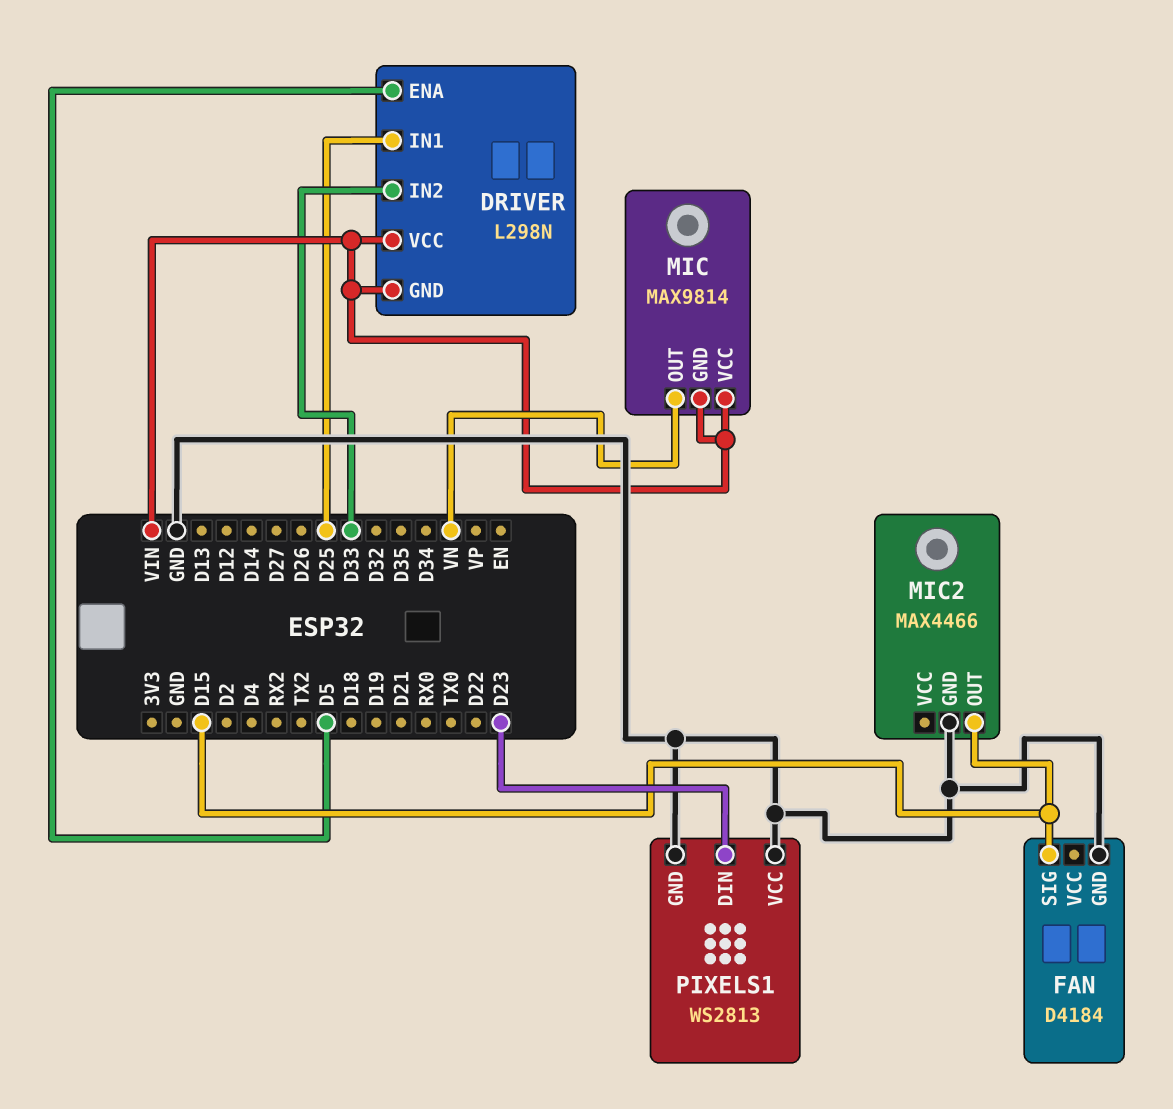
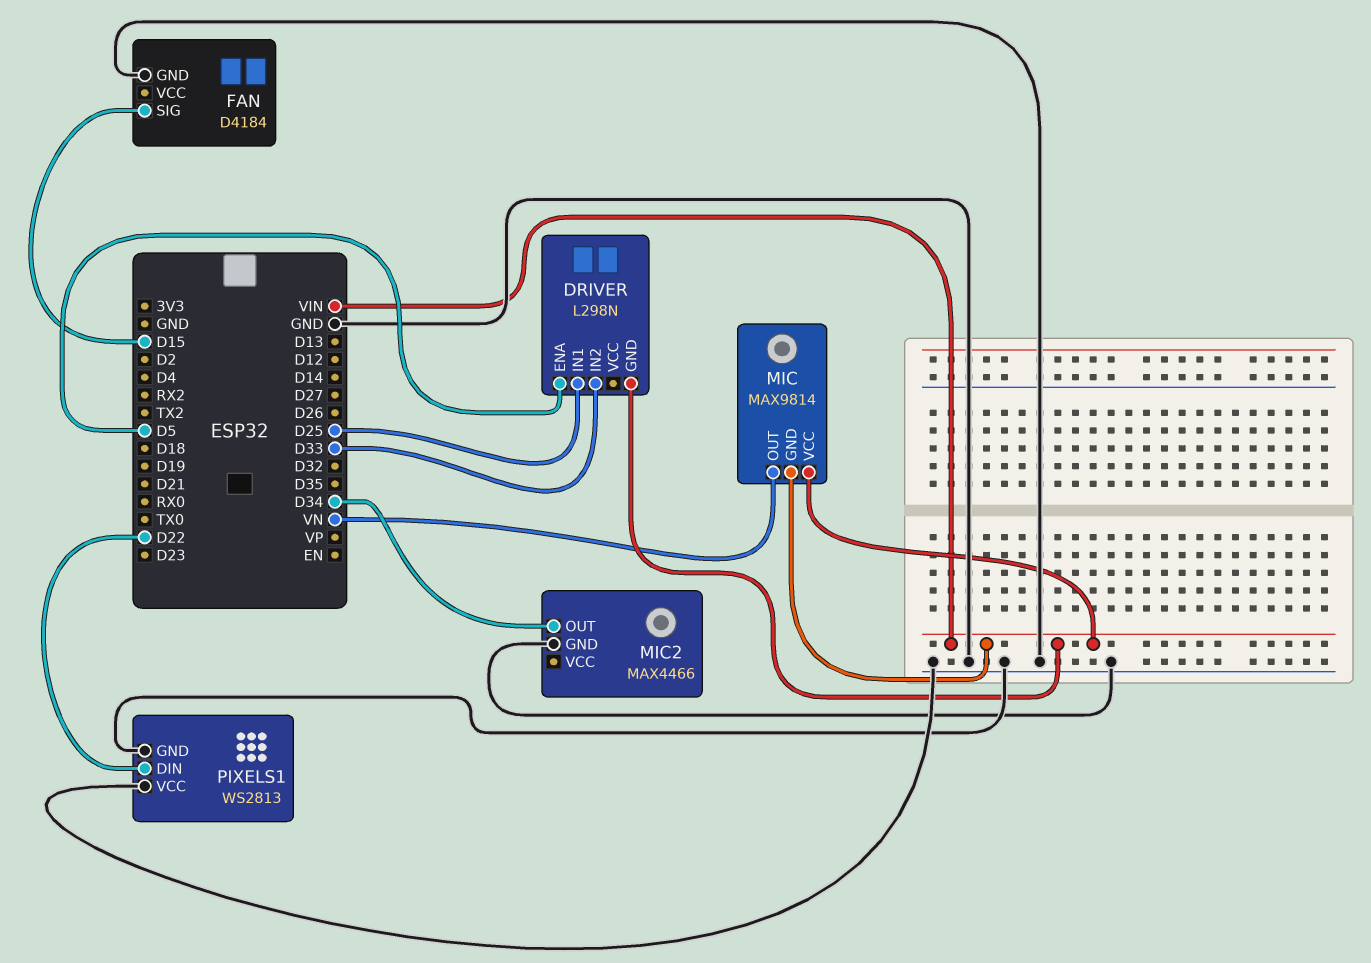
DRIVER pin VCC: VIN -> none
MIC2 pin OUT: D15 -> D34
PIXELS1 pin DIN: D23 -> D22

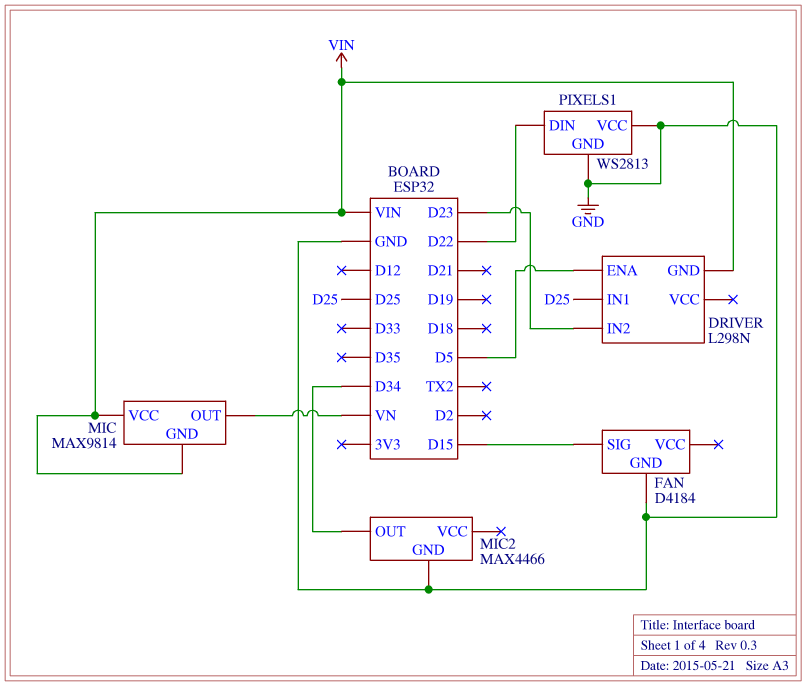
DRIVER pin IN2: D33 -> D23

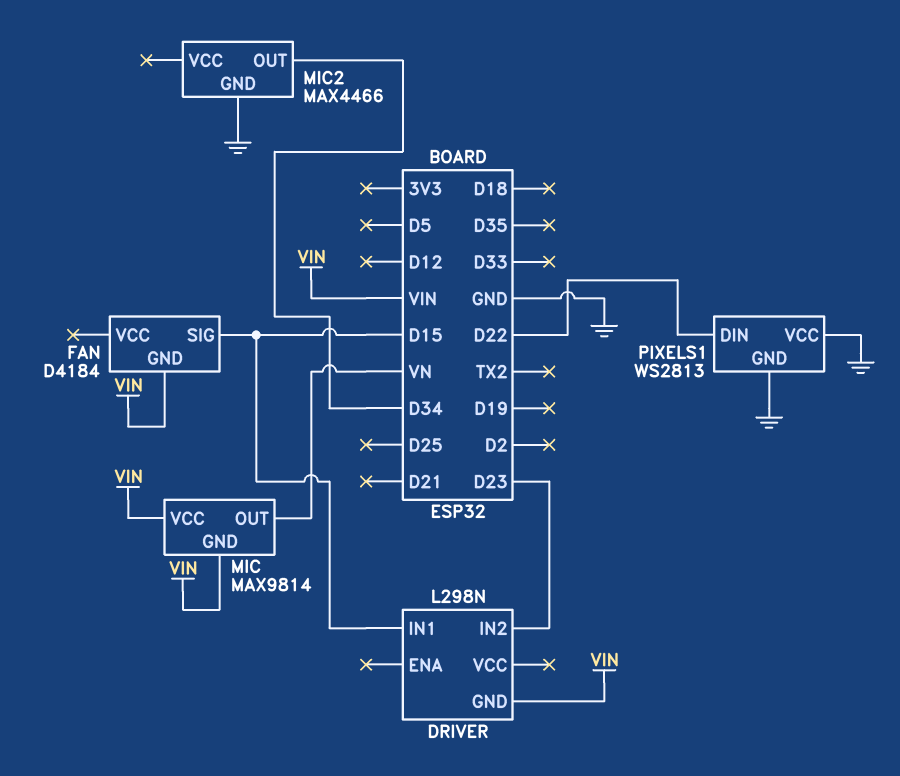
DRIVER pin ENA: D5 -> none
DRIVER pin IN1: D25 -> D15
FAN pin GND: GND -> VIN

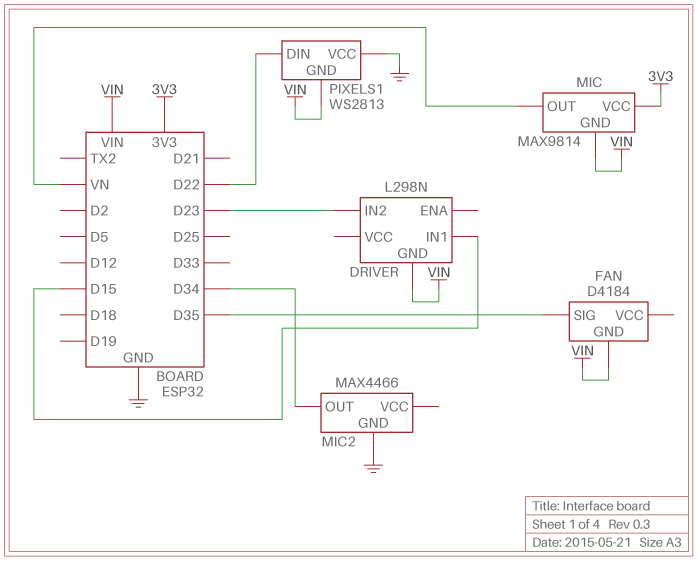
FAN pin SIG: D15 -> D35
MIC pin VCC: VIN -> 3V3
PIXELS1 pin GND: GND -> VIN

